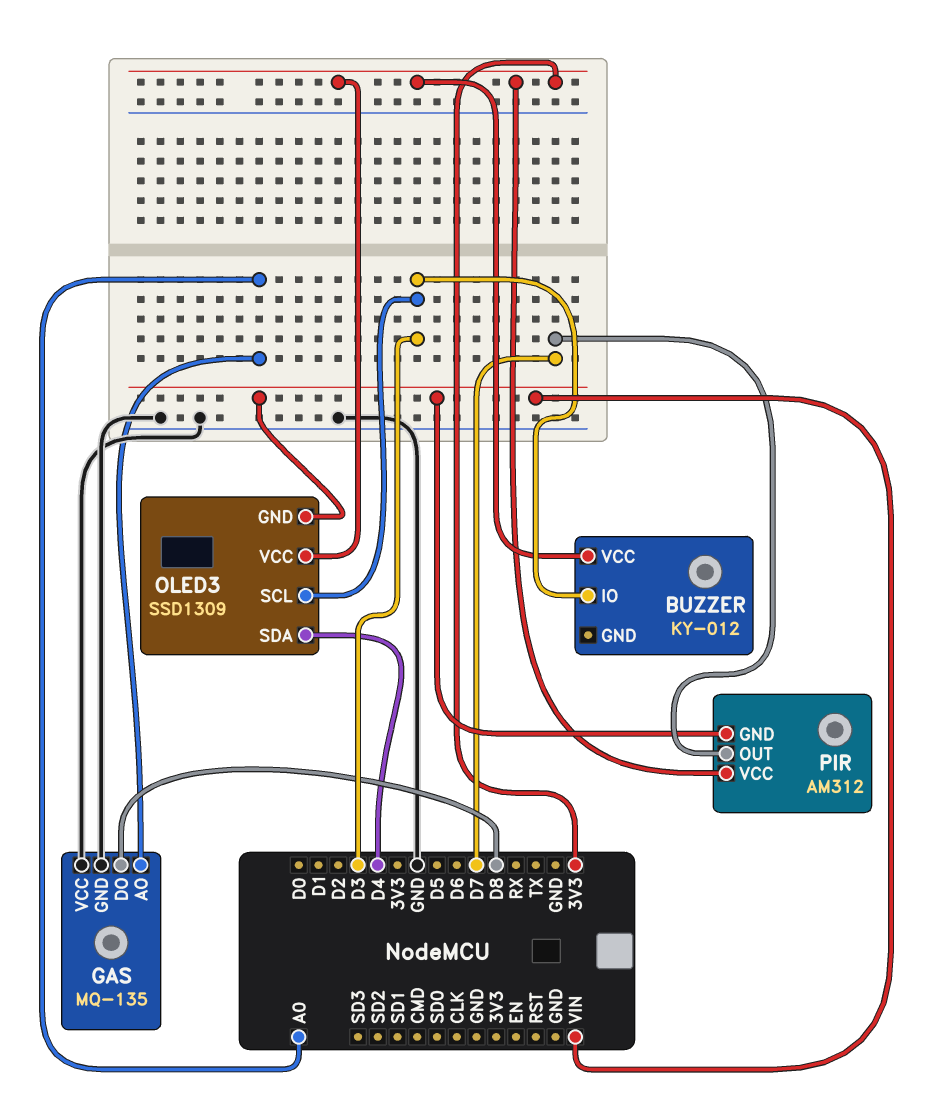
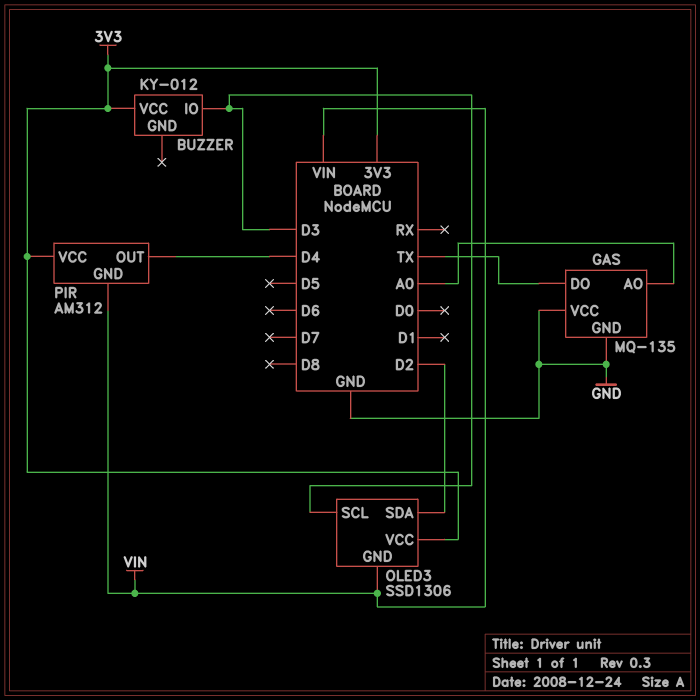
GAS pin DO: D8 -> TX
OLED3: SSD1309 -> SSD1306
OLED3 pin SDA: D4 -> D2
PIR pin OUT: D7 -> D4

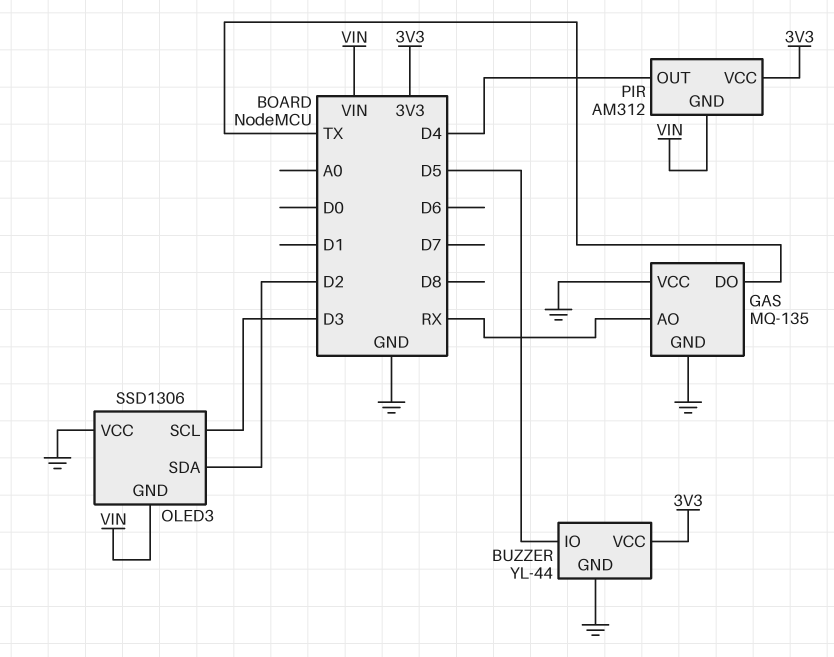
BUZZER: KY-012 -> YL-44
BUZZER pin GND: none -> GND
BUZZER pin IO: D3 -> D5
GAS pin AO: A0 -> RX
OLED3 pin VCC: 3V3 -> GND

